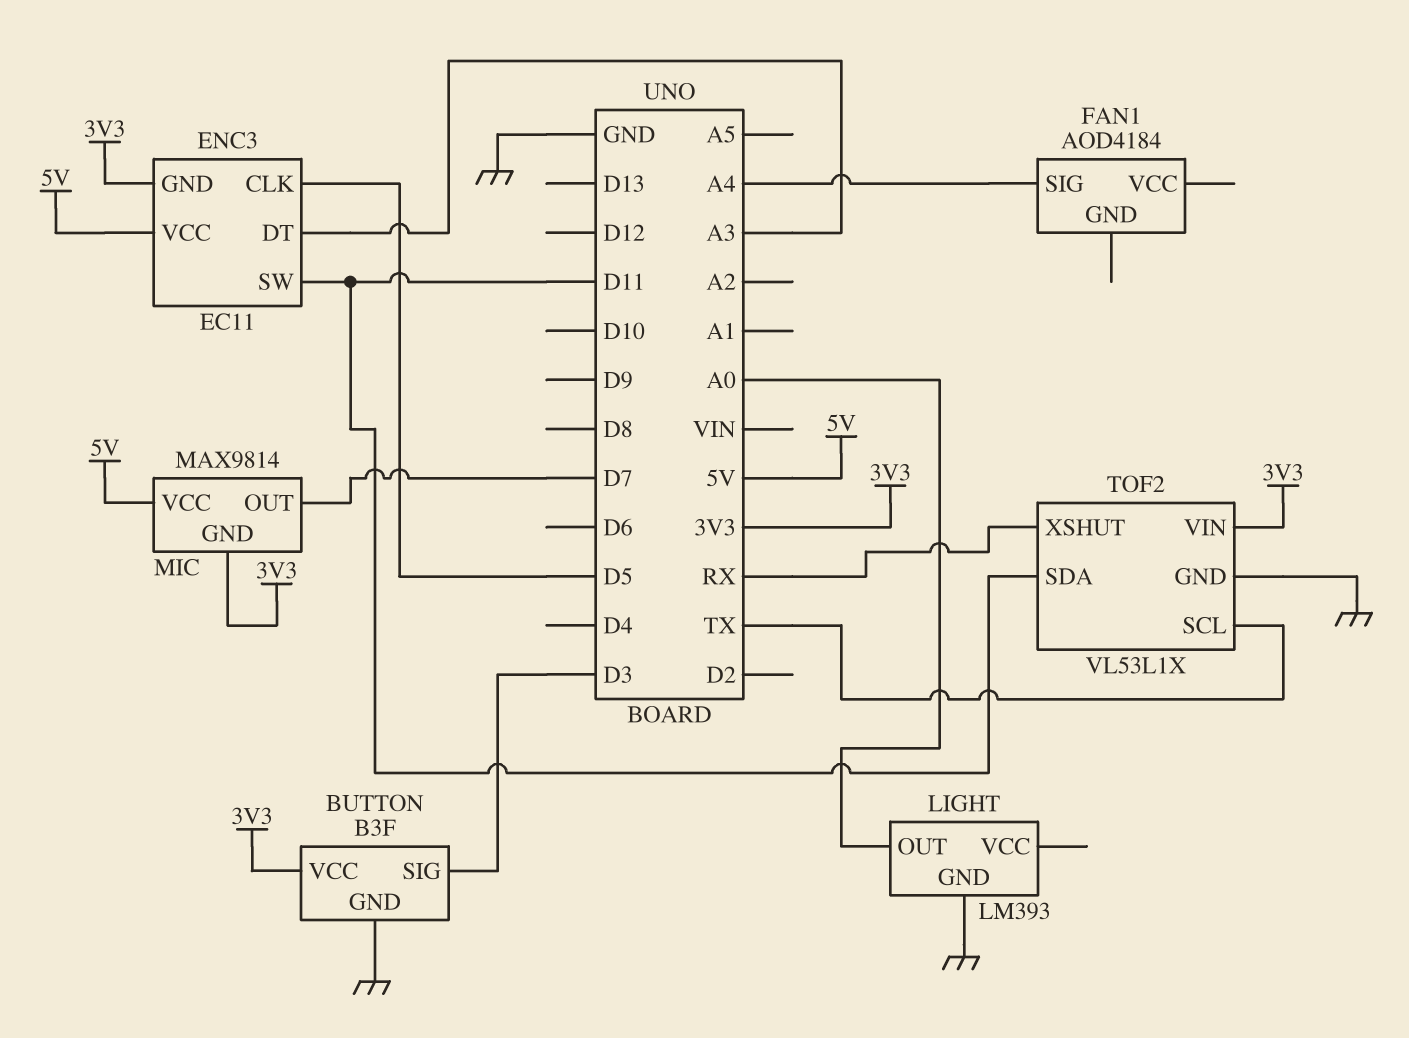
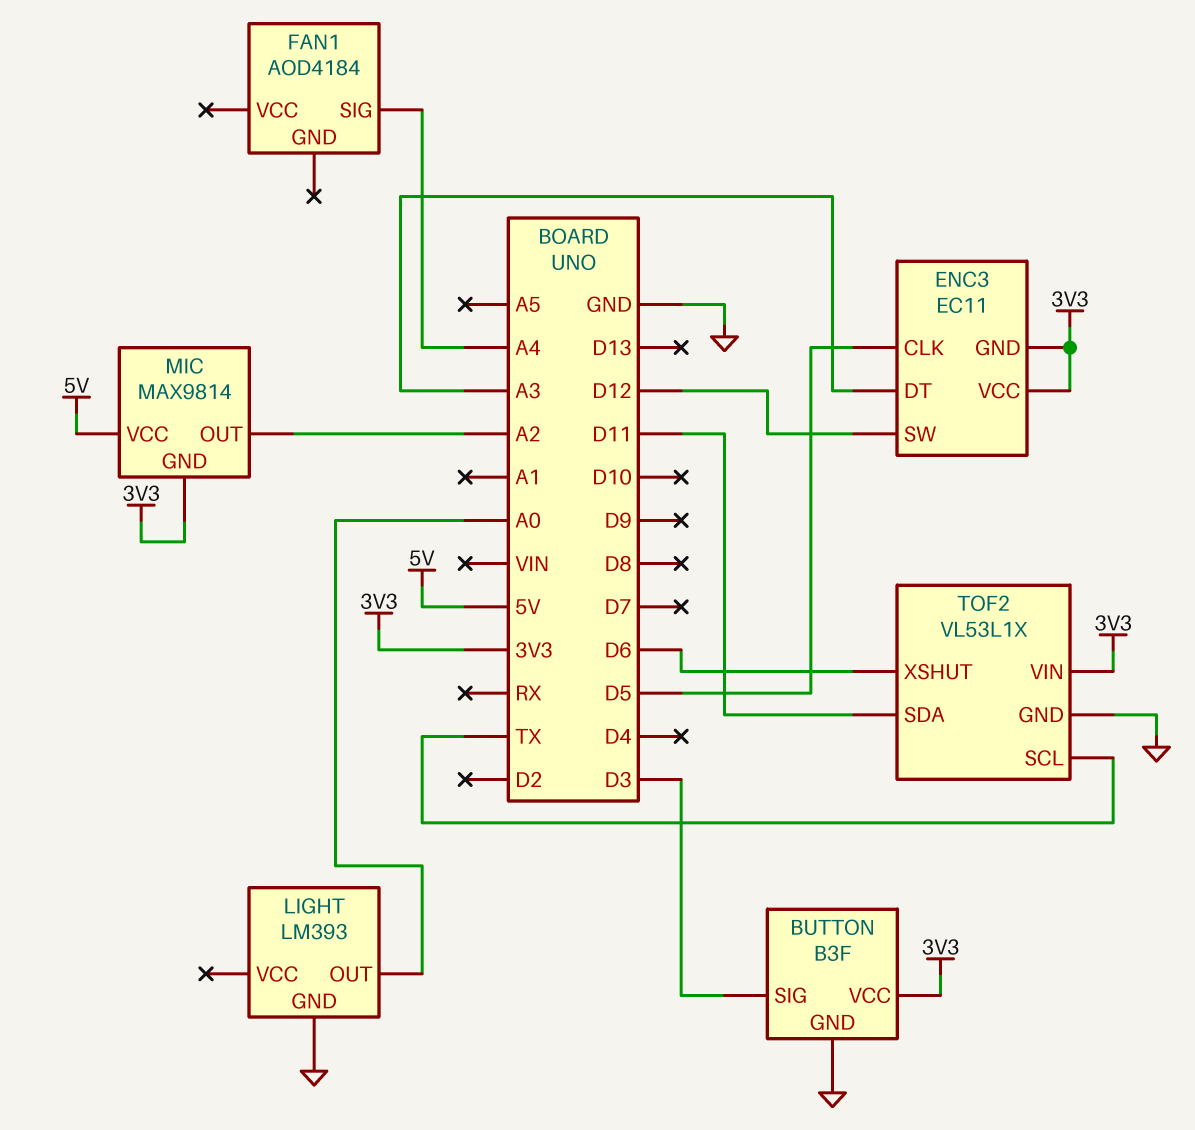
ENC3 pin SW: D11 -> D12
ENC3 pin VCC: 5V -> 3V3
MIC pin OUT: D7 -> A2
TOF2 pin XSHUT: RX -> D6

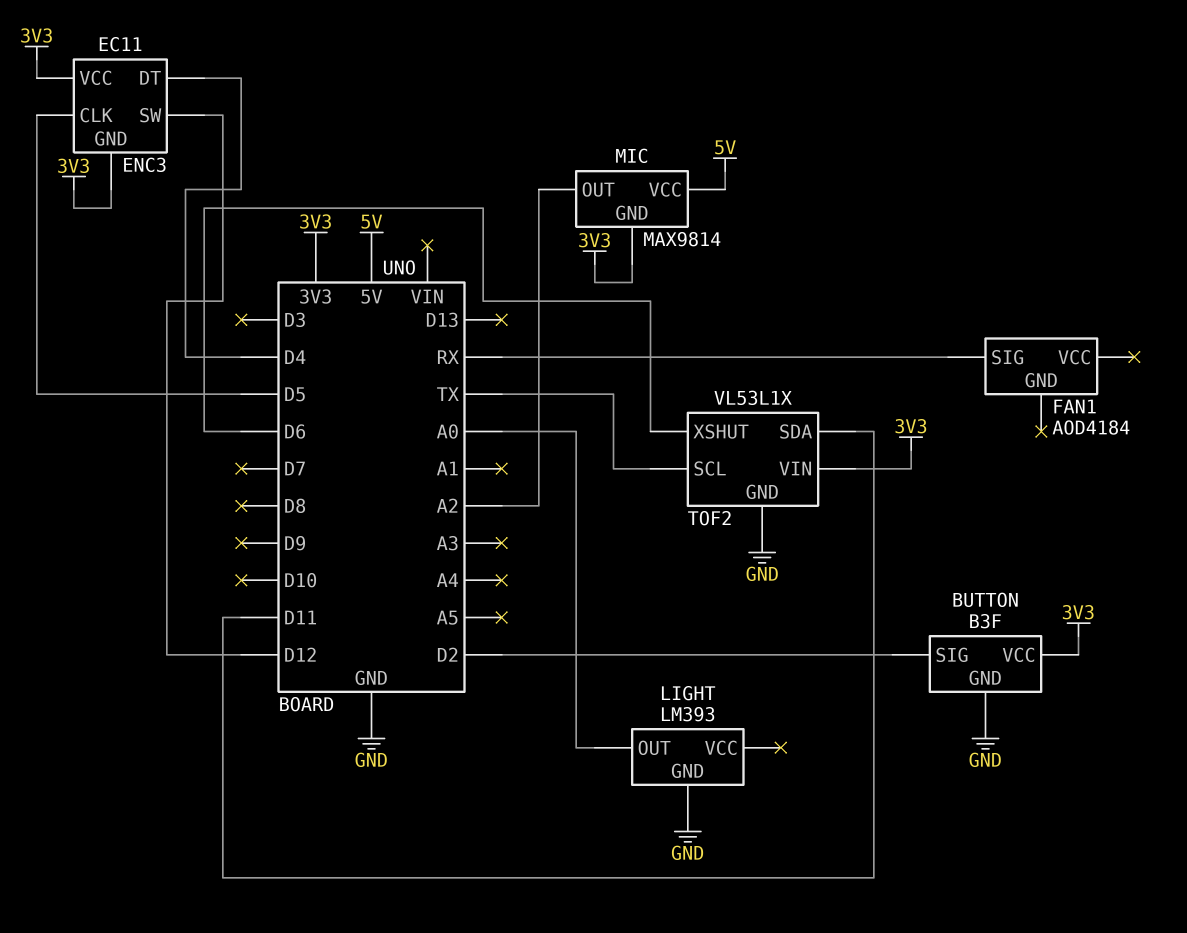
BUTTON pin SIG: D3 -> D2
ENC3 pin DT: A3 -> D4
FAN1 pin SIG: A4 -> RX

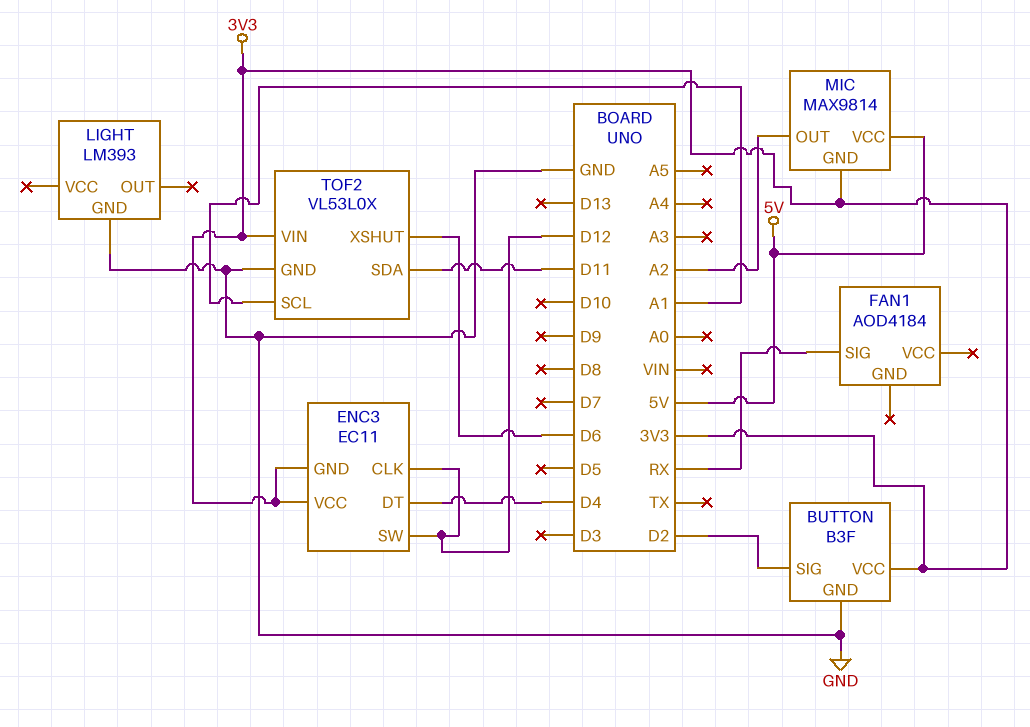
ENC3 pin CLK: D5 -> D12
LIGHT pin OUT: A0 -> none
TOF2: VL53L1X -> VL53L0X
TOF2 pin SCL: TX -> A1

